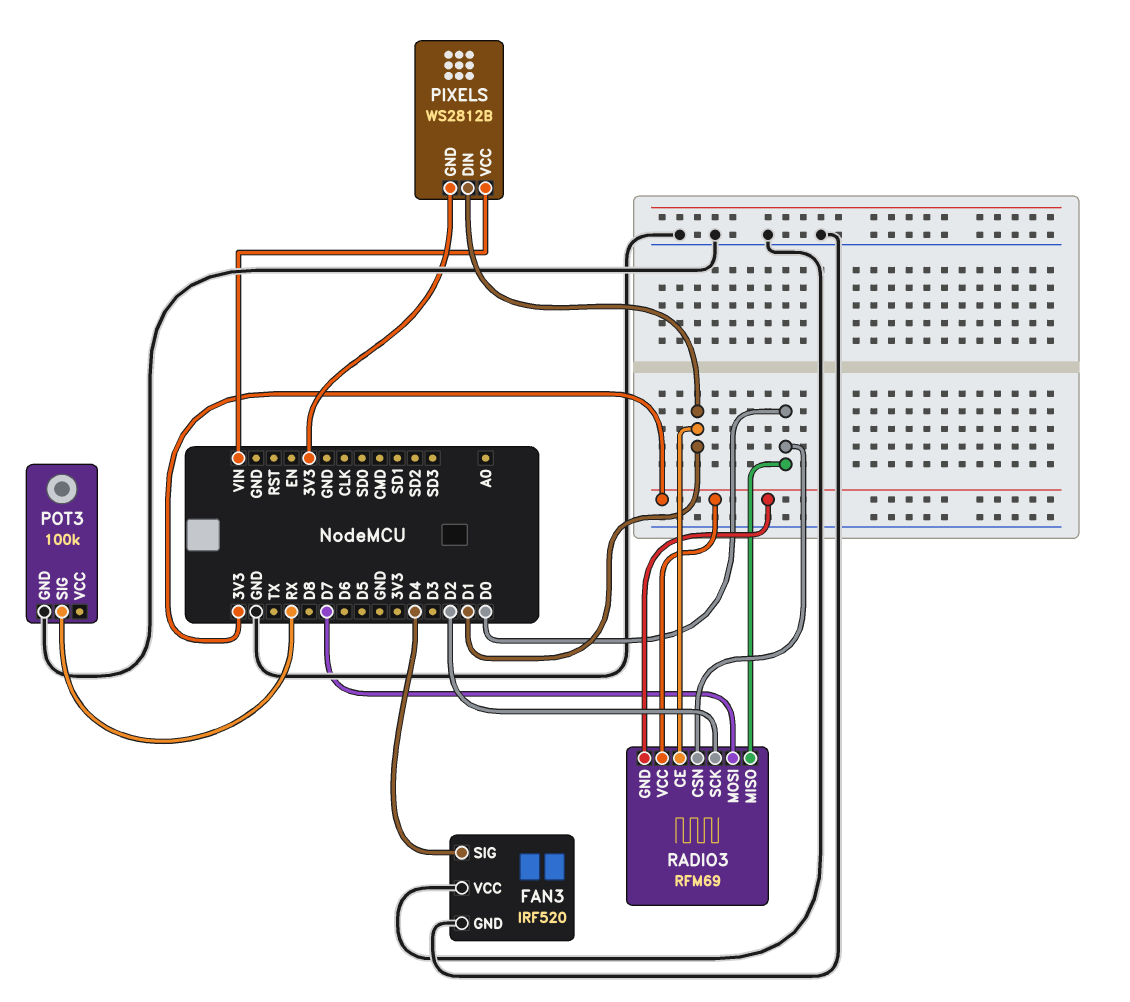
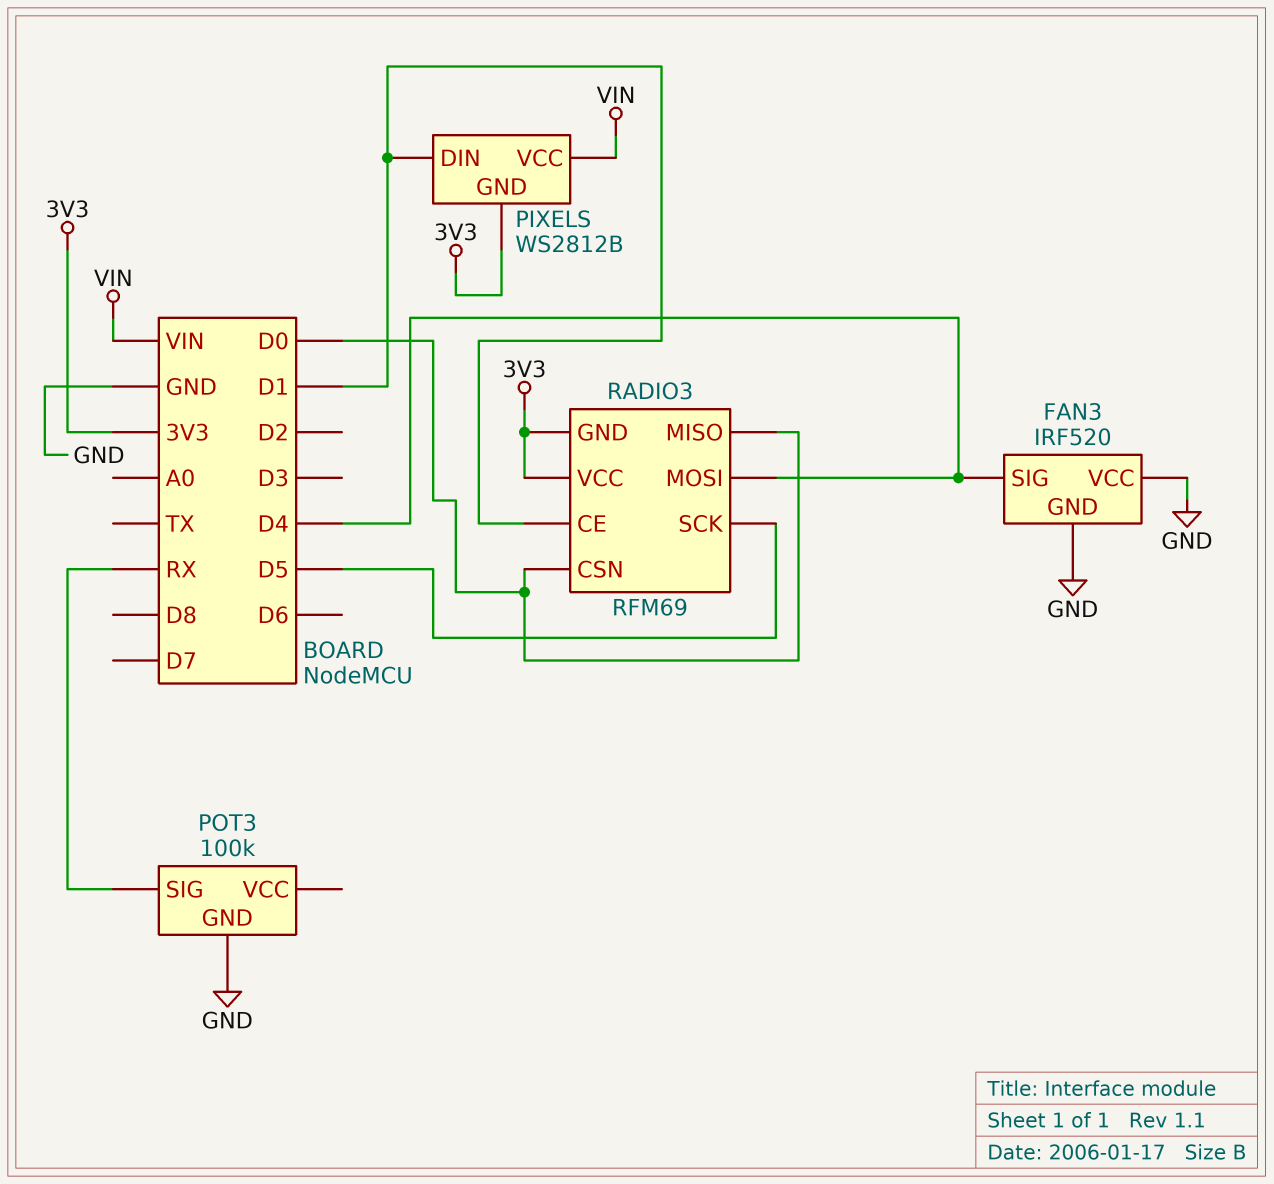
RADIO3 pin MOSI: D7 -> D4
RADIO3 pin SCK: D2 -> D5

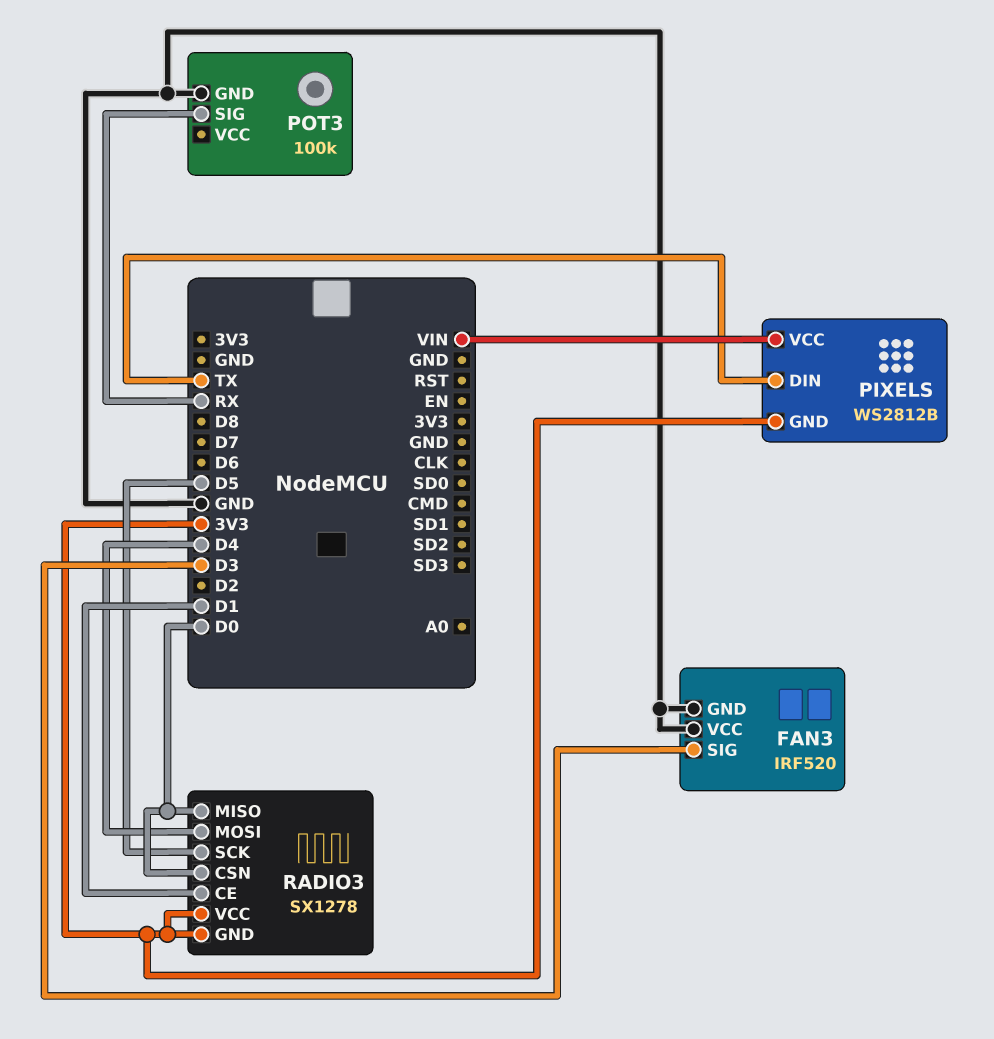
FAN3 pin SIG: D4 -> D3
PIXELS pin DIN: D1 -> TX
RADIO3: RFM69 -> SX1278

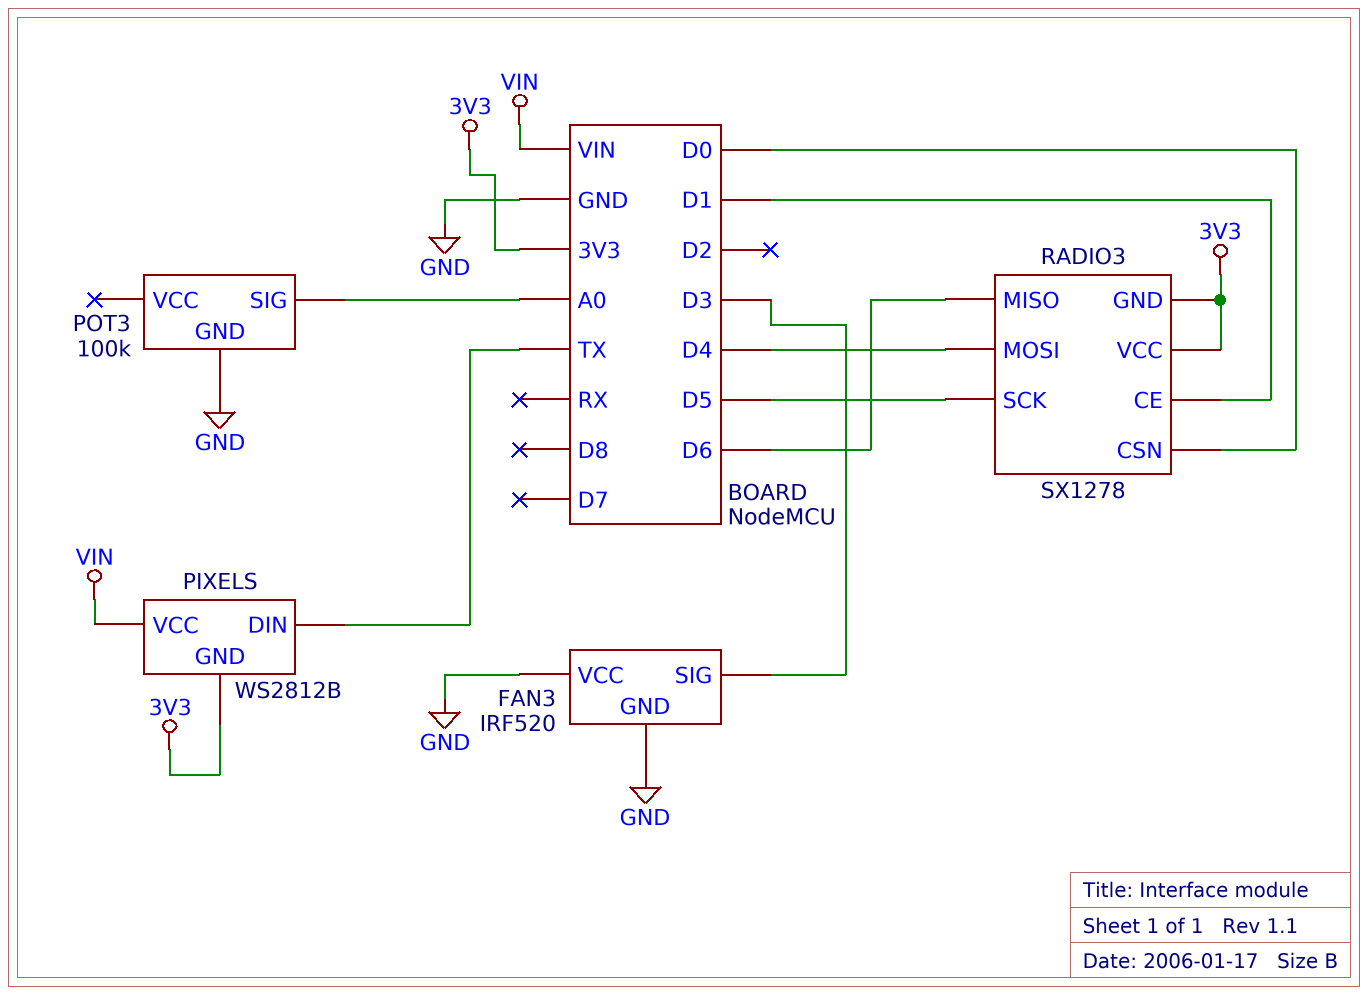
POT3 pin SIG: RX -> A0
RADIO3 pin MISO: D0 -> D6

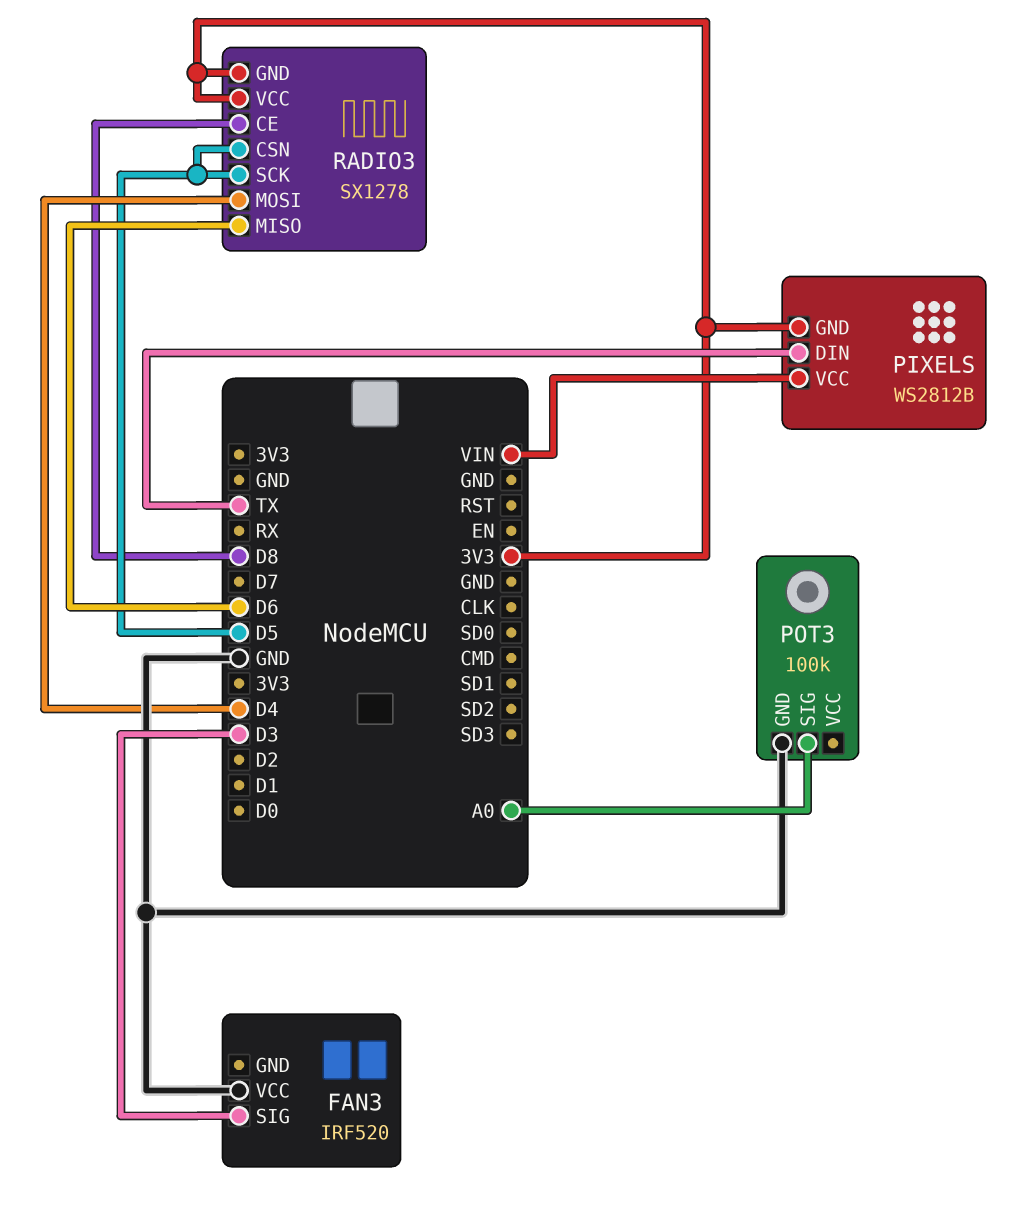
FAN3 pin GND: GND -> none
RADIO3 pin CE: D1 -> D8
RADIO3 pin CSN: D0 -> D5

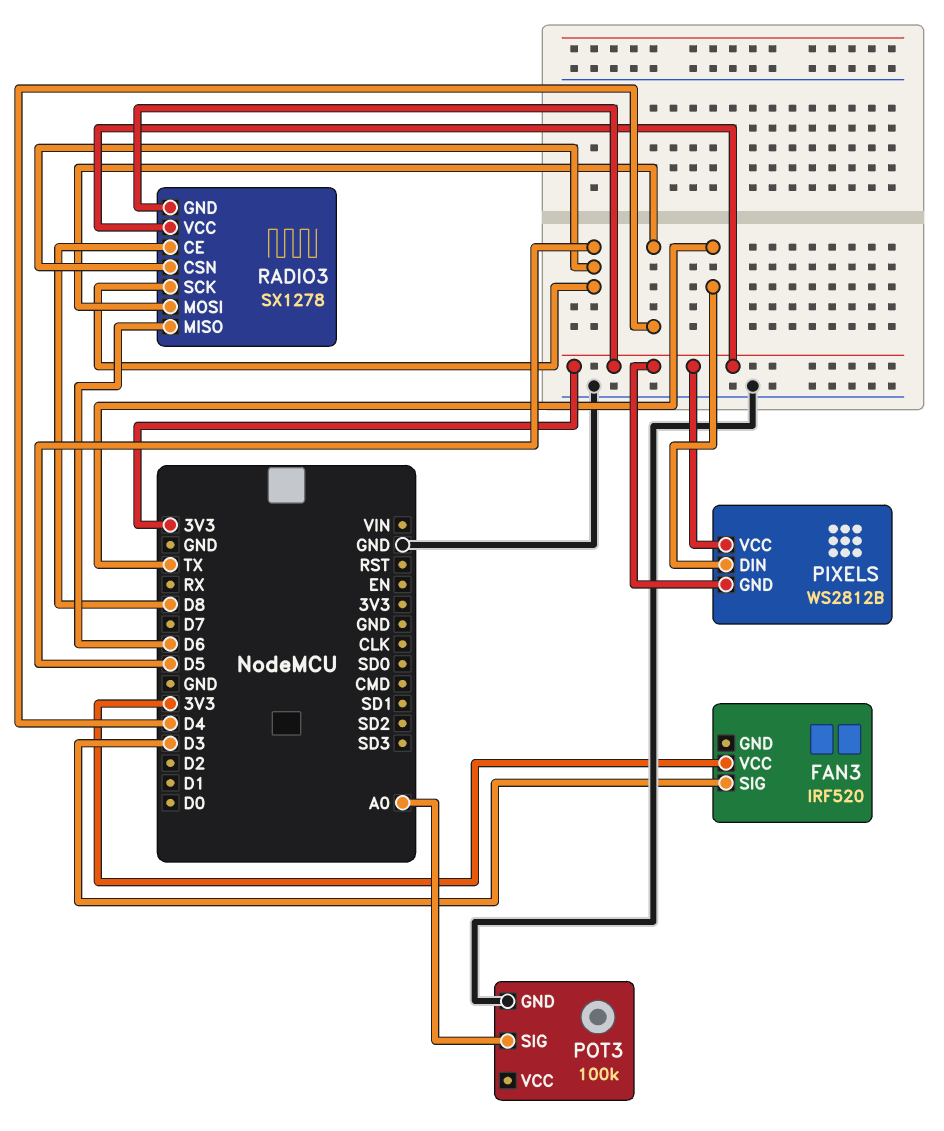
FAN3 pin VCC: GND -> 3V3
PIXELS pin VCC: VIN -> 3V3

